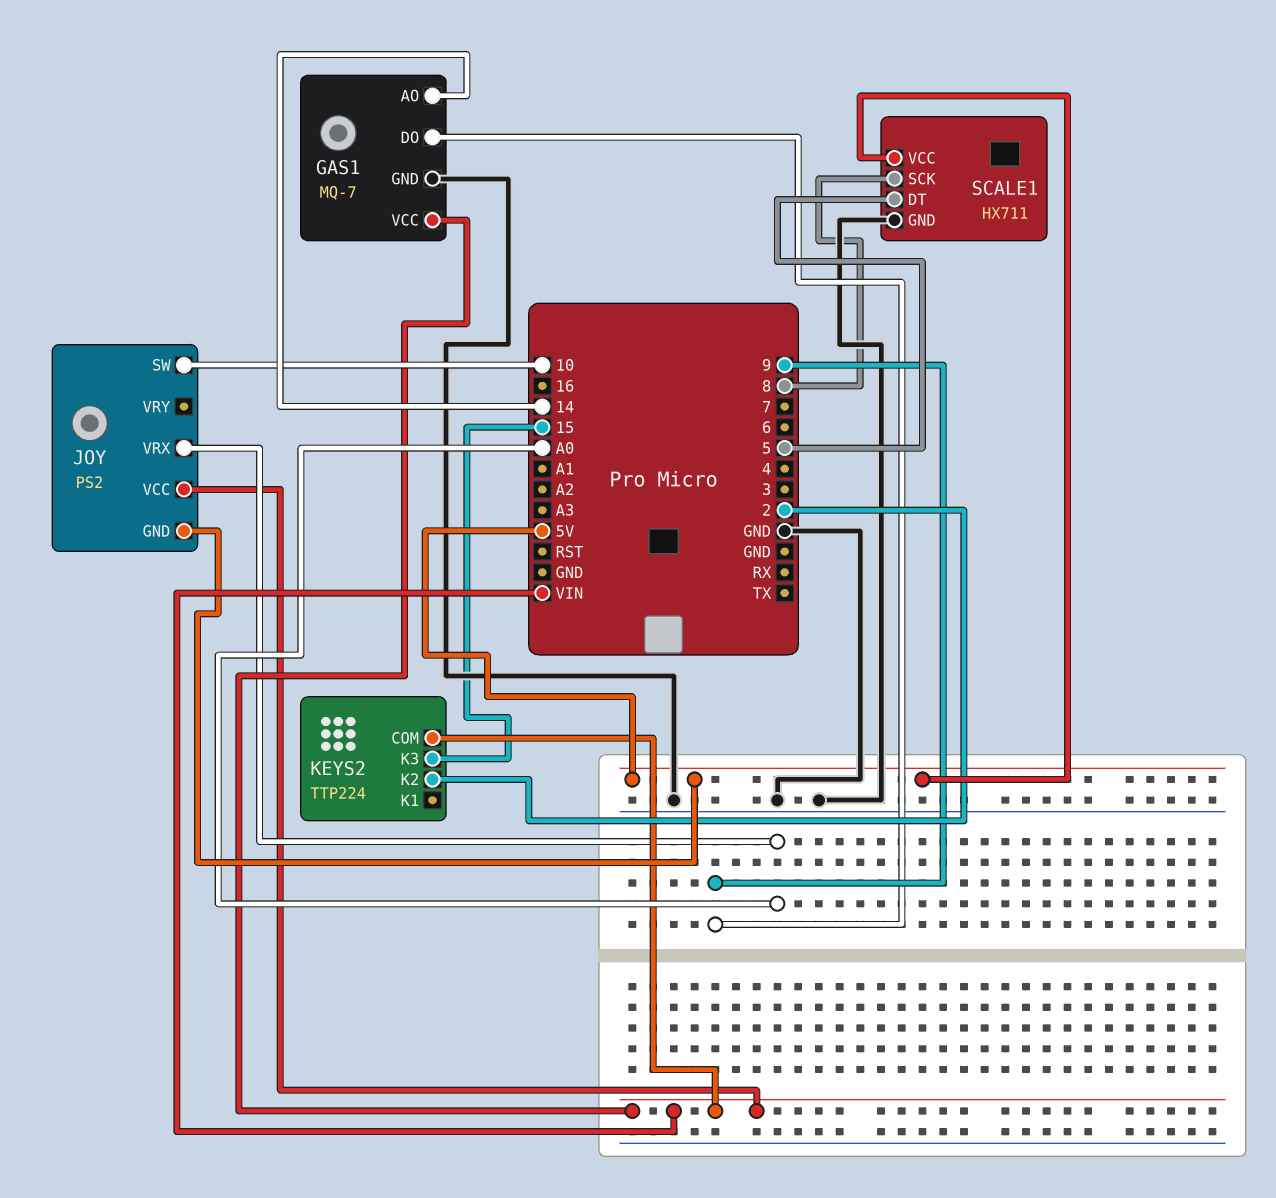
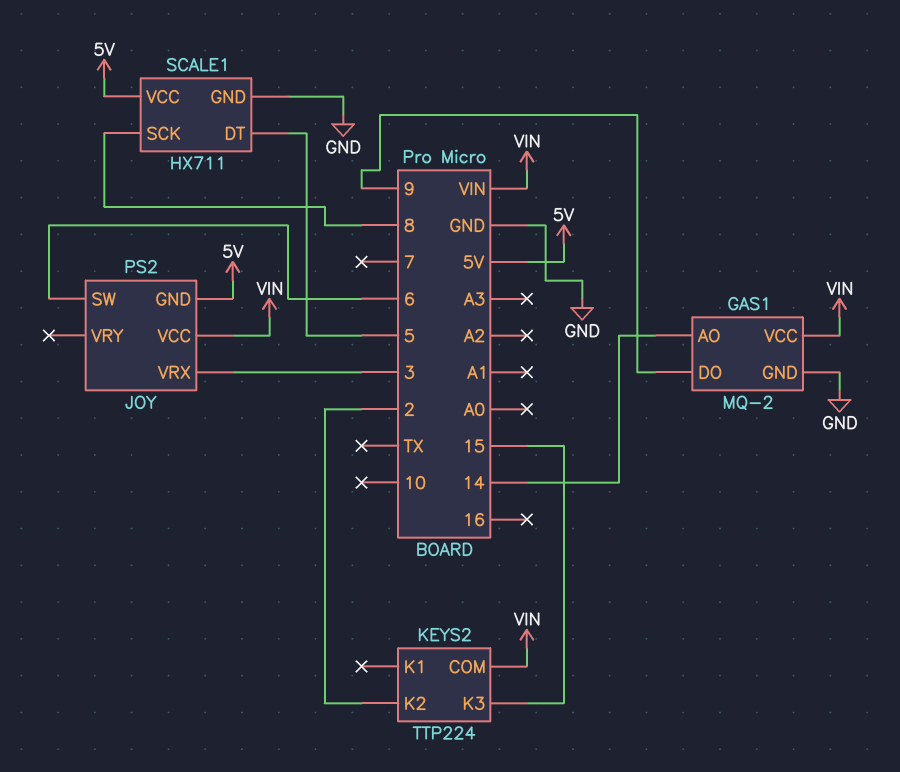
GAS1: MQ-7 -> MQ-2
JOY pin SW: 10 -> 6
JOY pin VRX: A0 -> 3

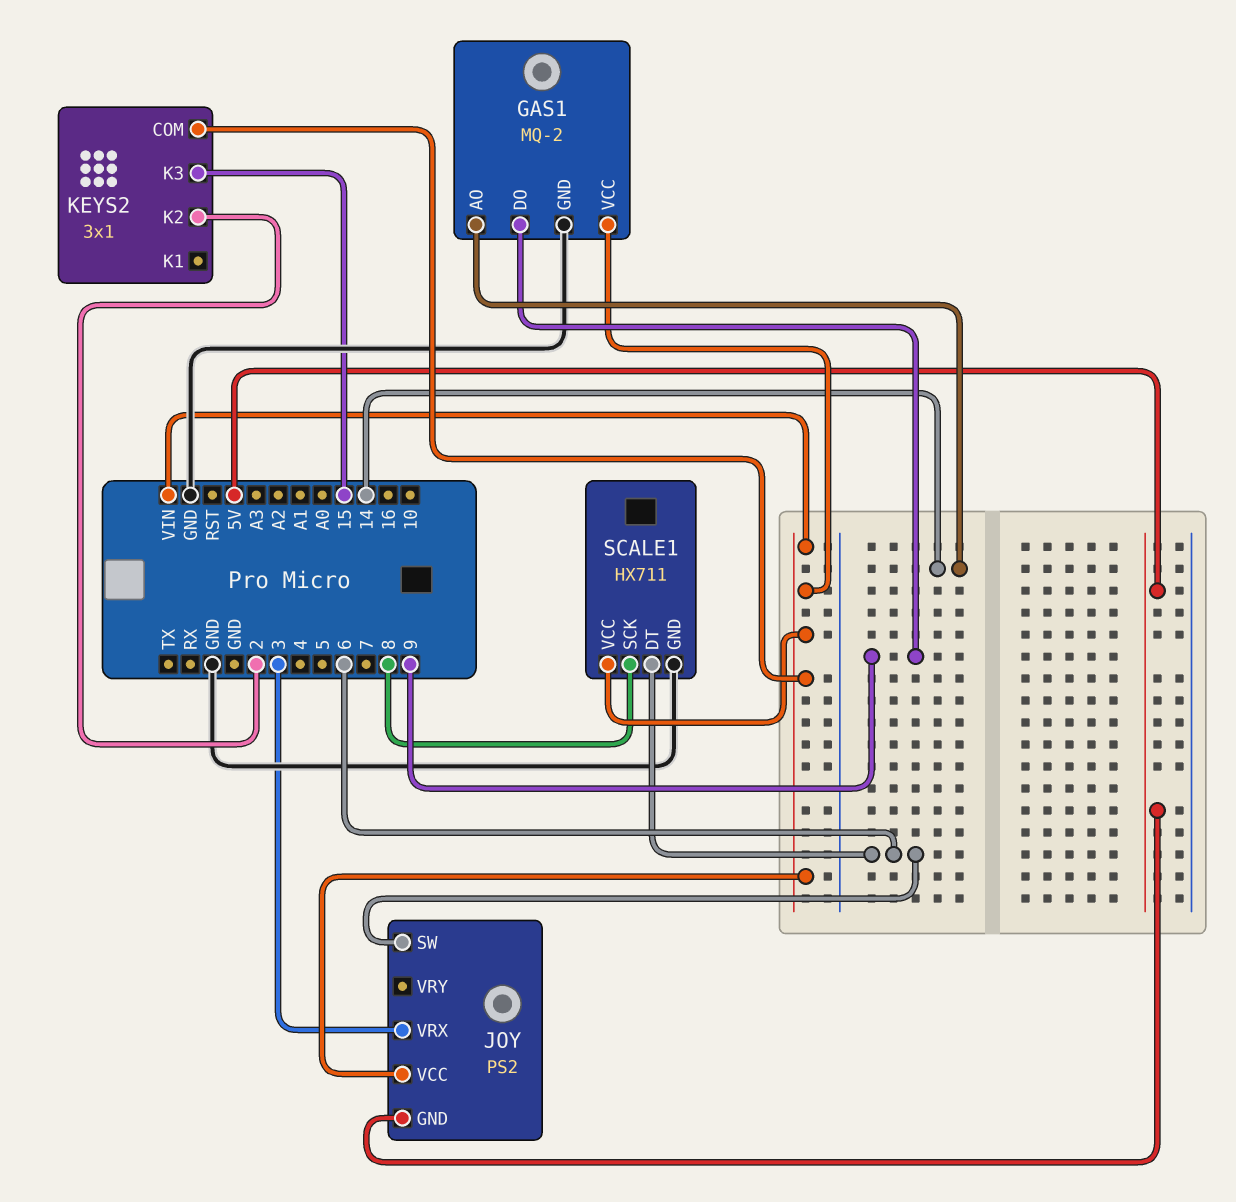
KEYS2: TTP224 -> 3x1
SCALE1 pin DT: 5 -> 6
SCALE1 pin VCC: 5V -> VIN

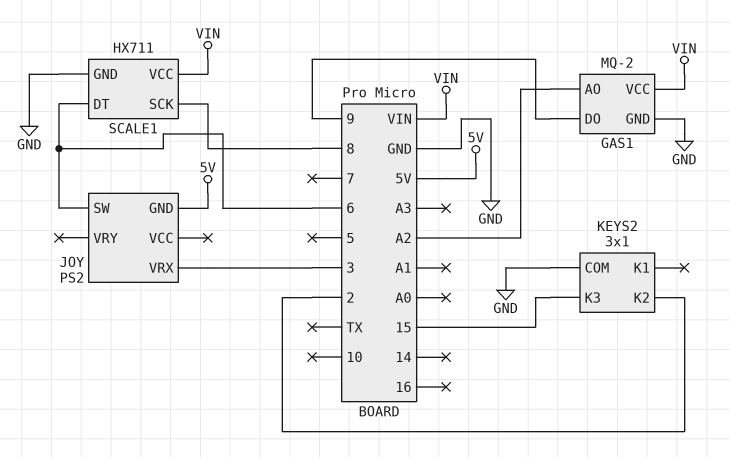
GAS1 pin AO: 14 -> A2
JOY pin VCC: VIN -> none
KEYS2 pin COM: VIN -> GND

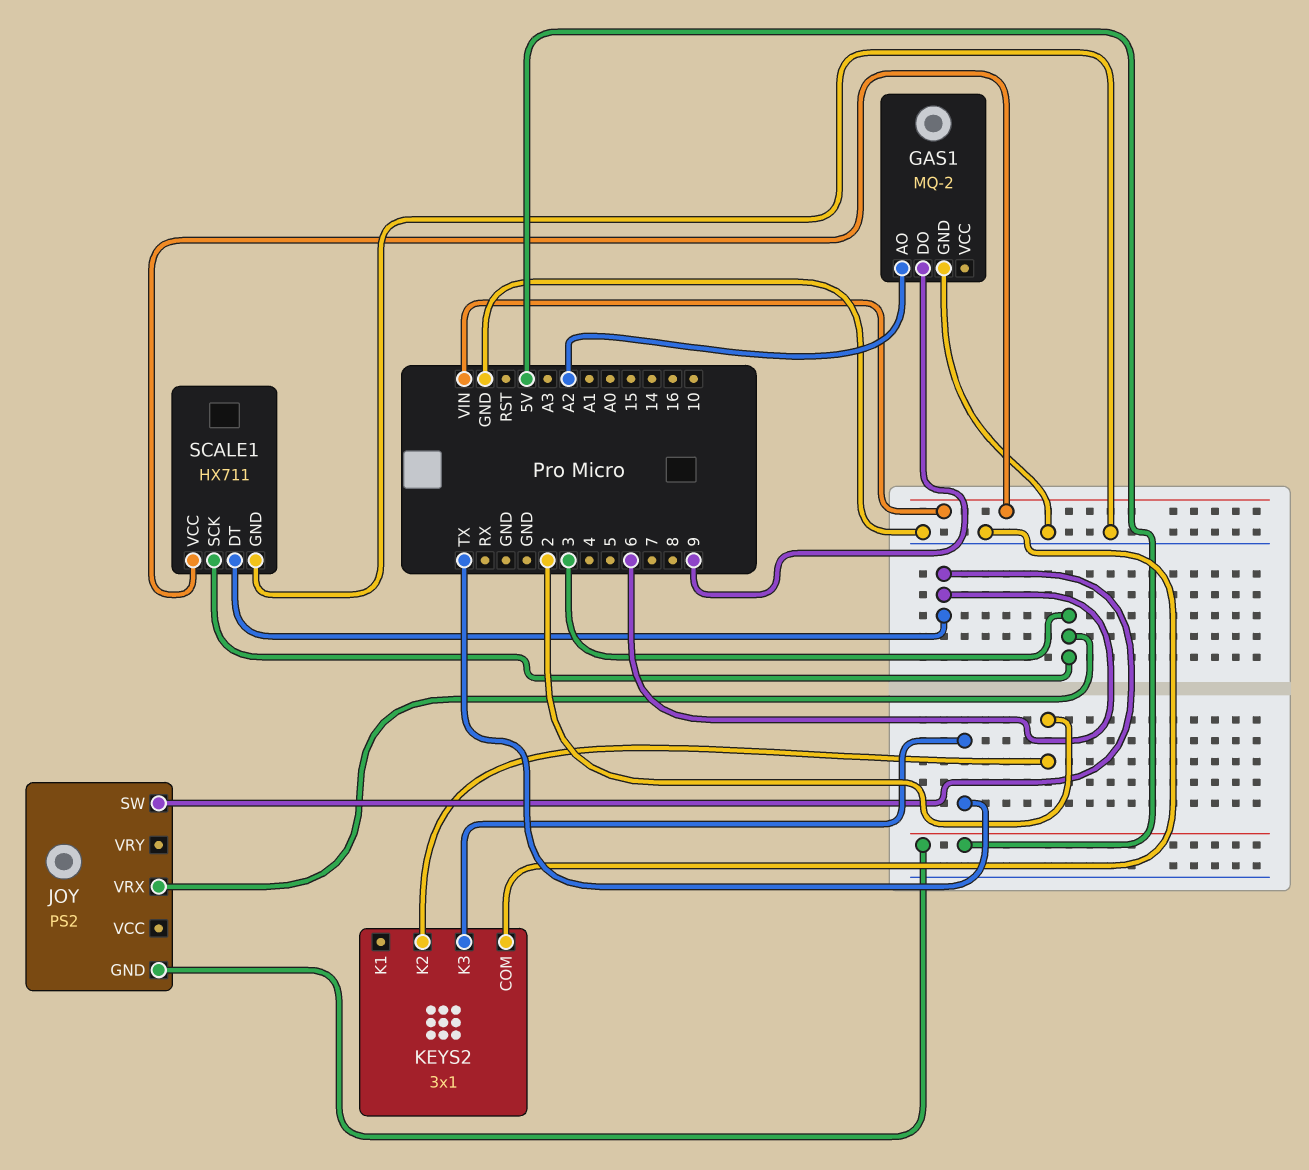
GAS1 pin VCC: VIN -> none
KEYS2 pin K3: 15 -> TX
SCALE1 pin SCK: 8 -> 3

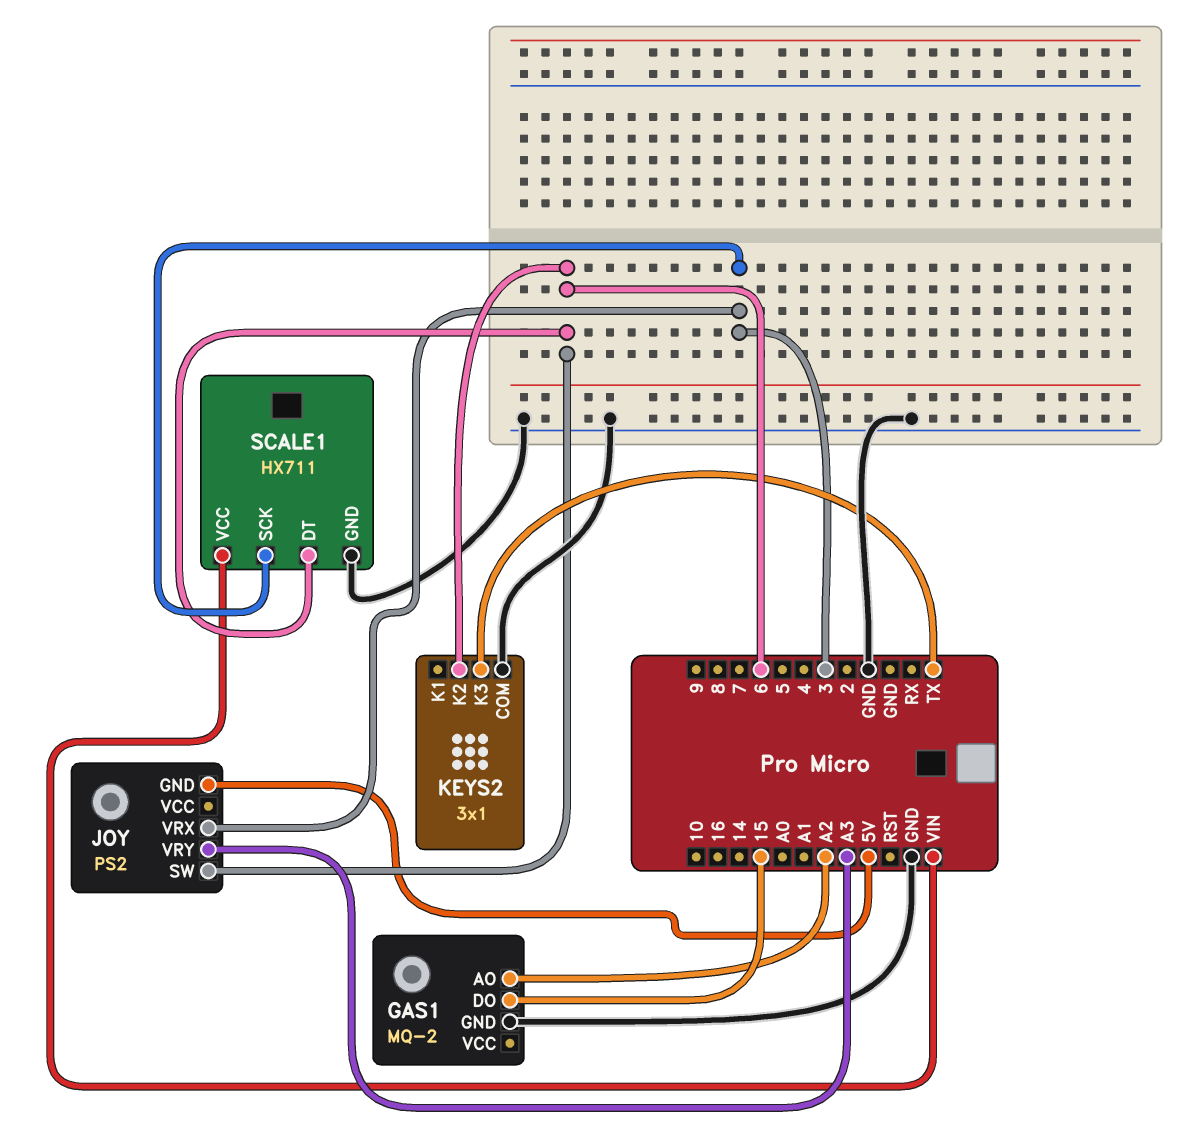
GAS1 pin DO: 9 -> 15
JOY pin VRY: none -> A3
KEYS2 pin K2: 2 -> 6

